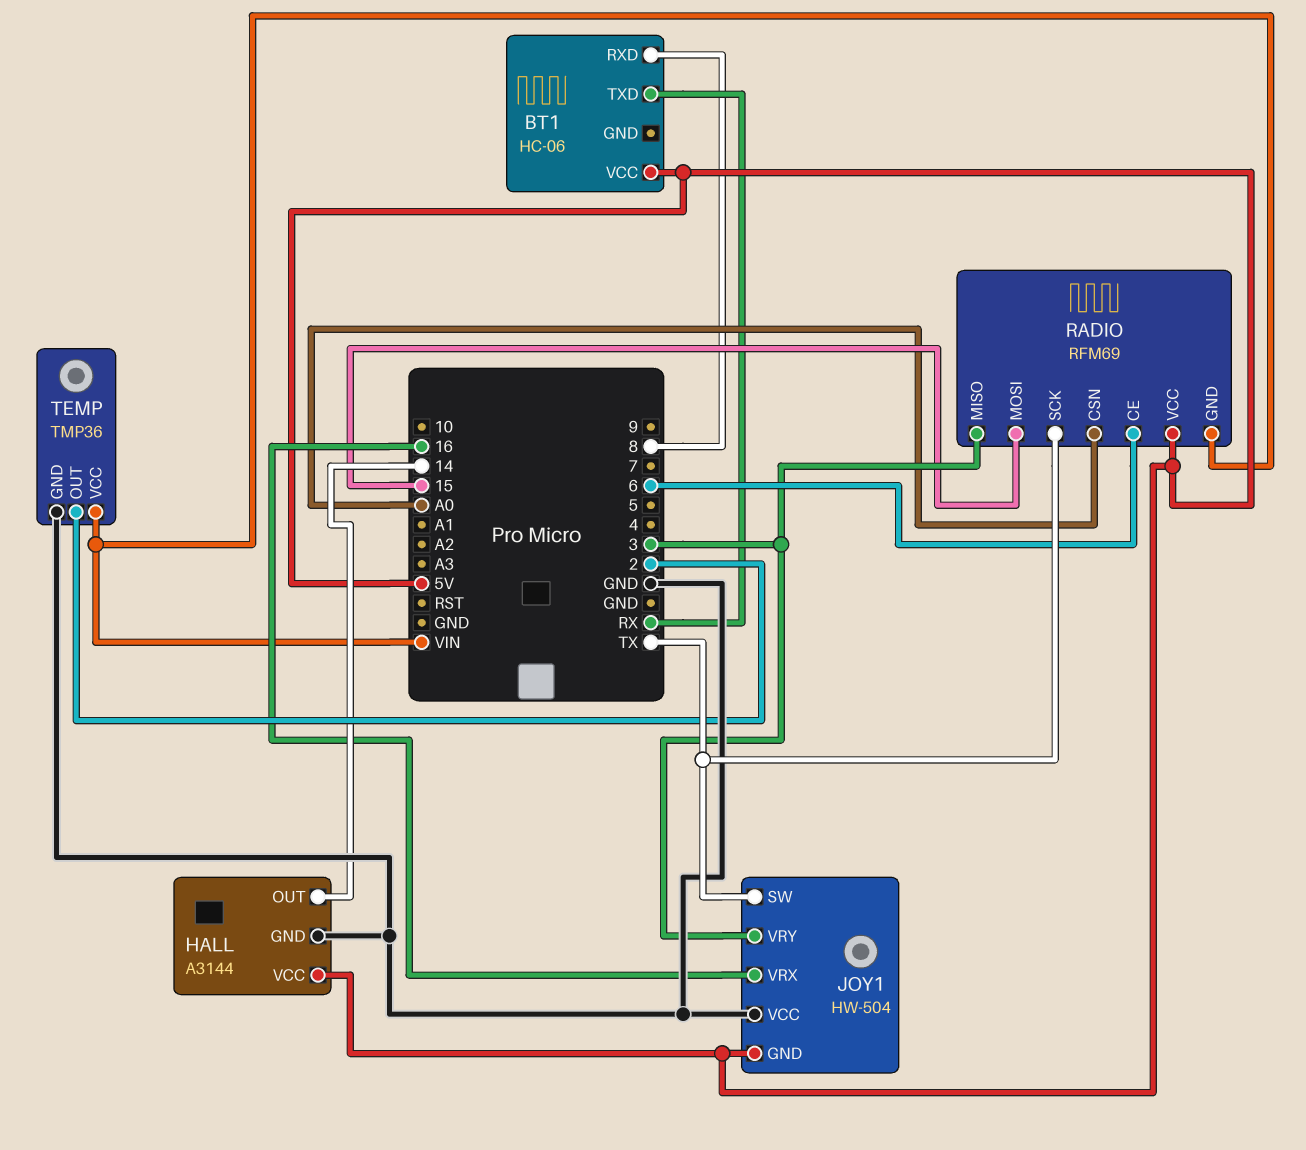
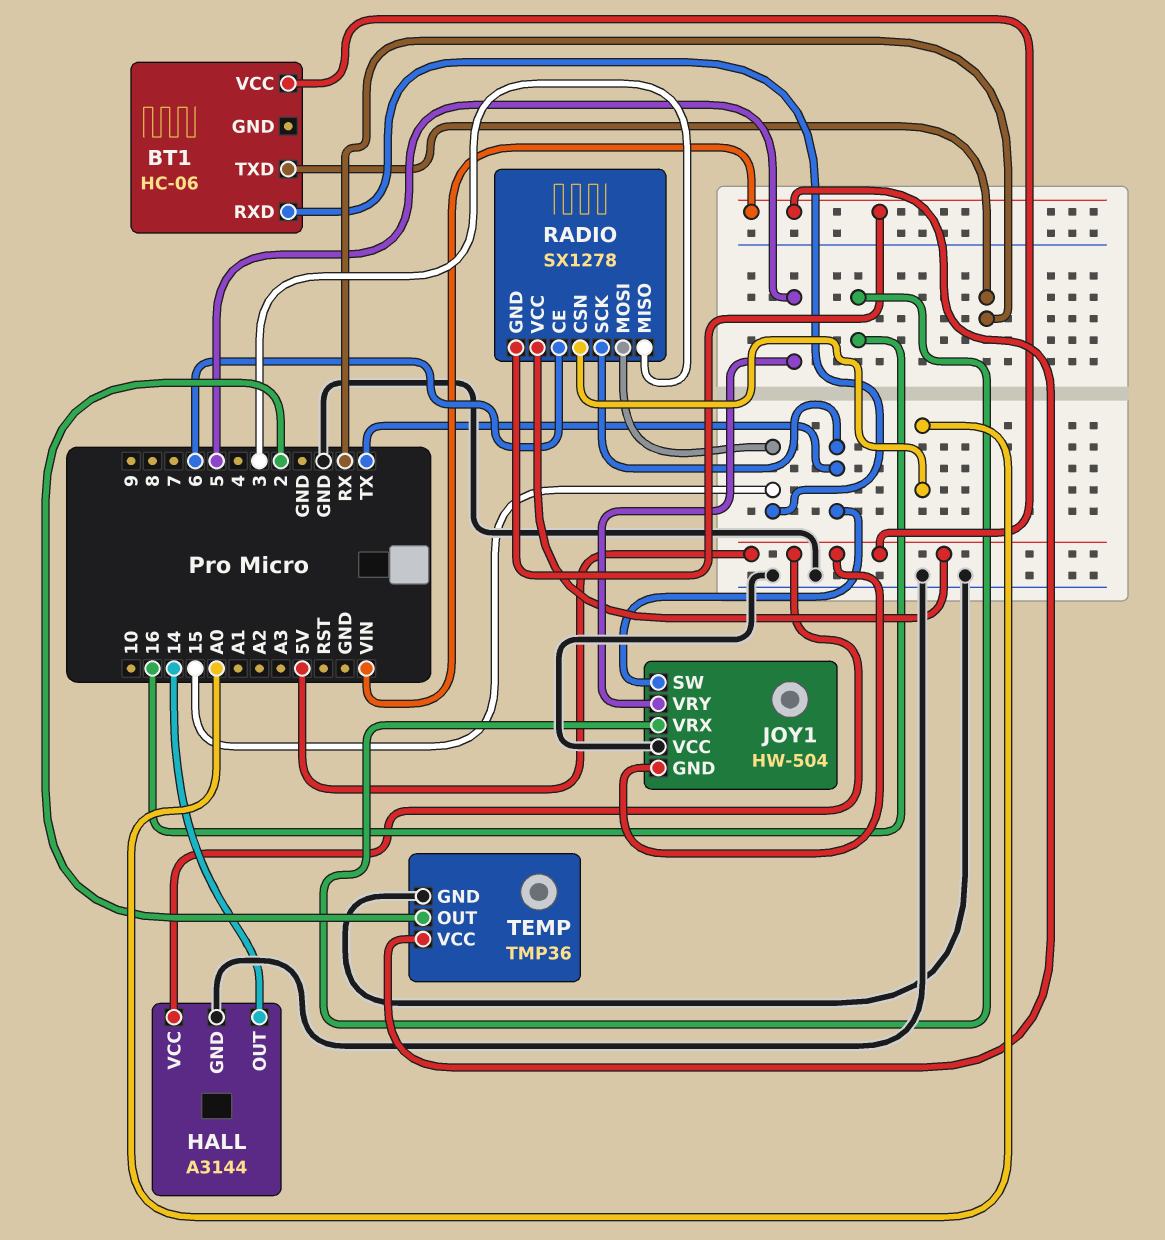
BT1 pin RXD: 8 -> 15
JOY1 pin VRY: 3 -> 5
RADIO: RFM69 -> SX1278

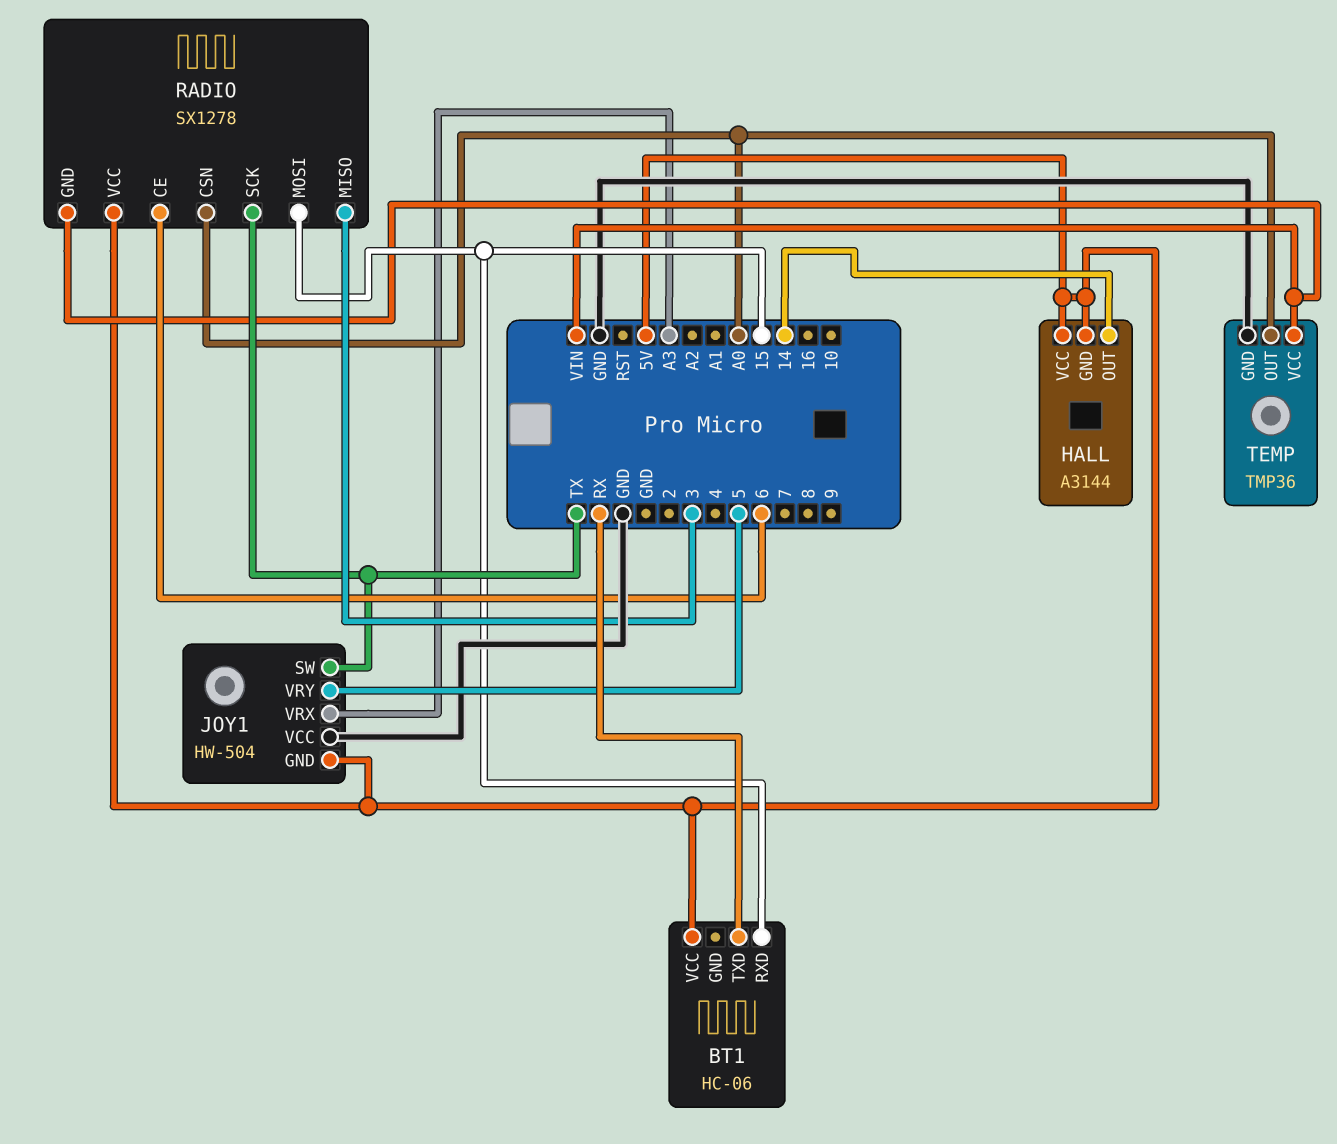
HALL pin GND: GND -> 5V
JOY1 pin VRX: 16 -> A3
TEMP pin OUT: 2 -> A0

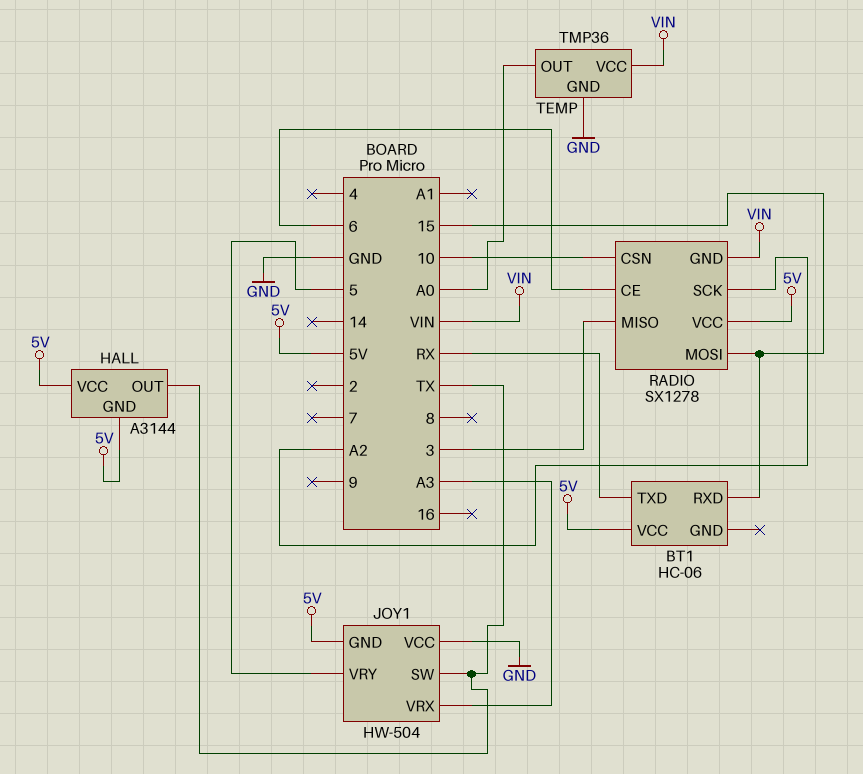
HALL pin OUT: 14 -> TX
RADIO pin CSN: A0 -> 10
RADIO pin SCK: TX -> A2

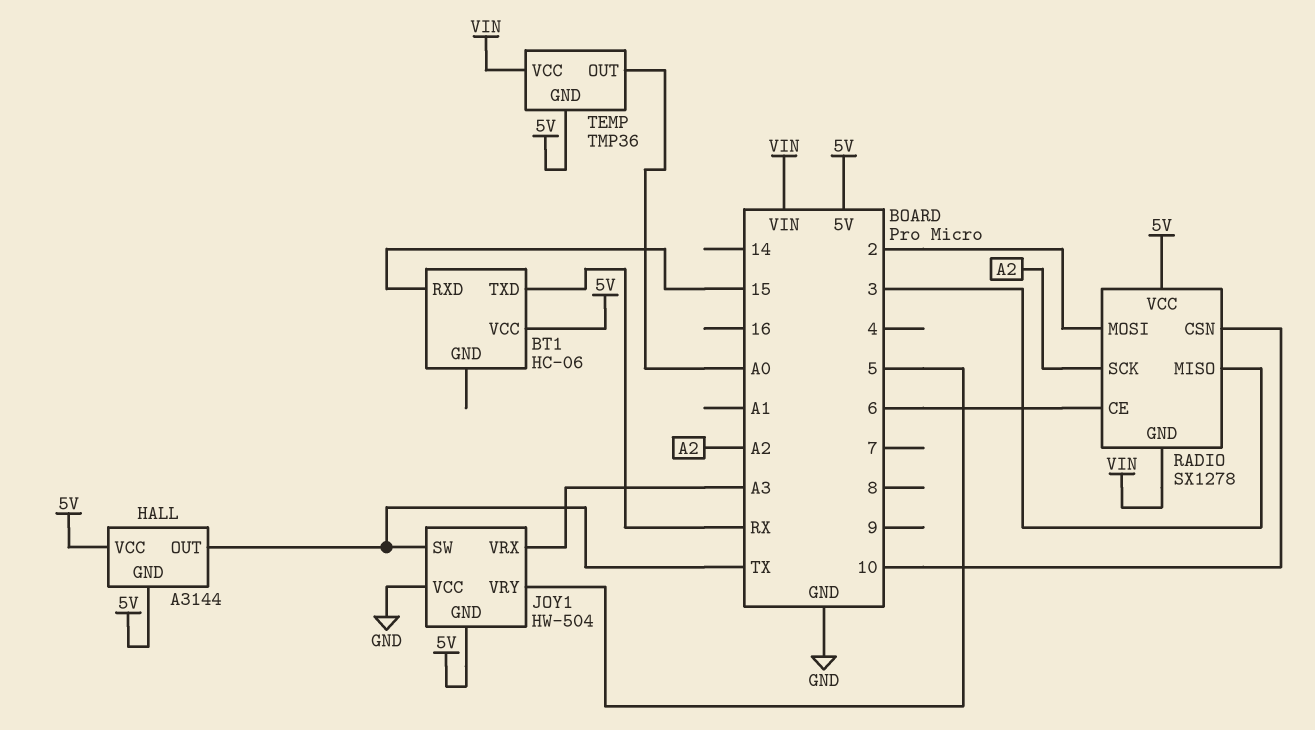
RADIO pin MOSI: 15 -> 2
TEMP pin GND: GND -> 5V

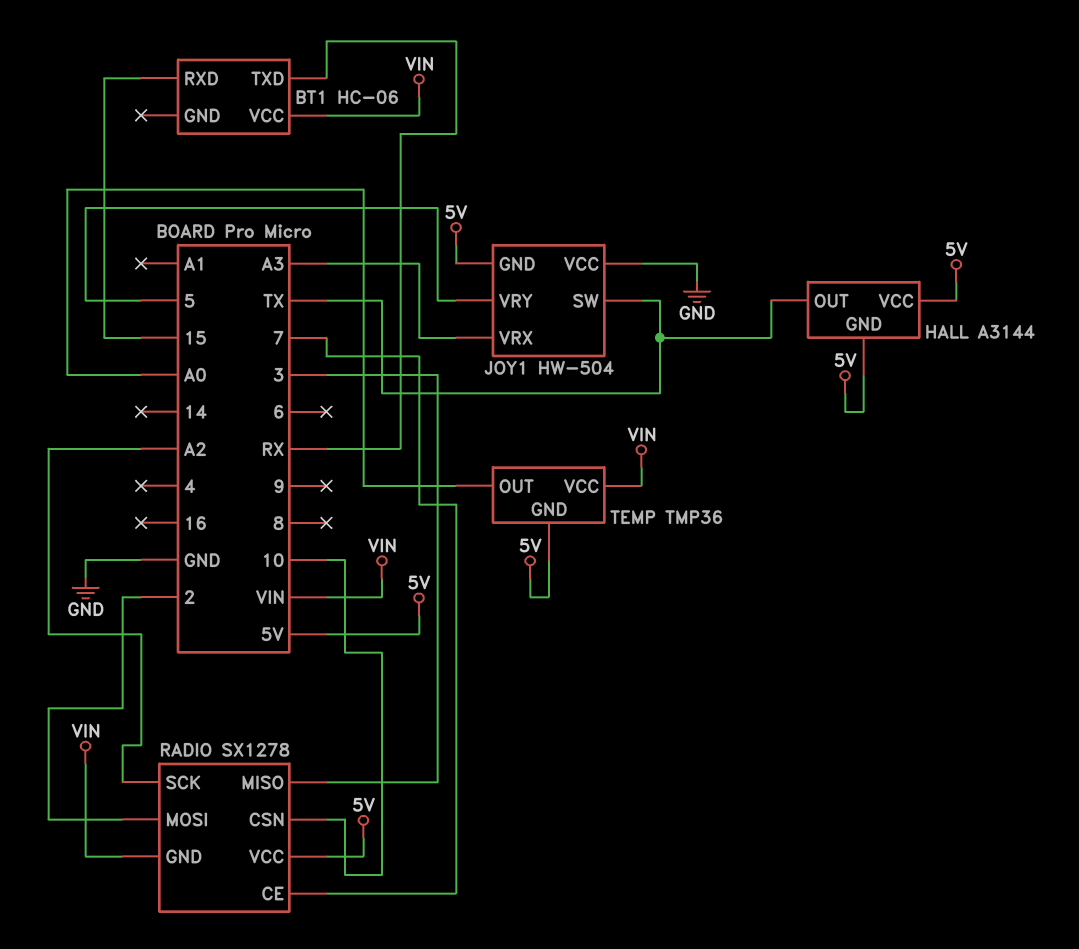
BT1 pin VCC: 5V -> VIN
RADIO pin CE: 6 -> 7

